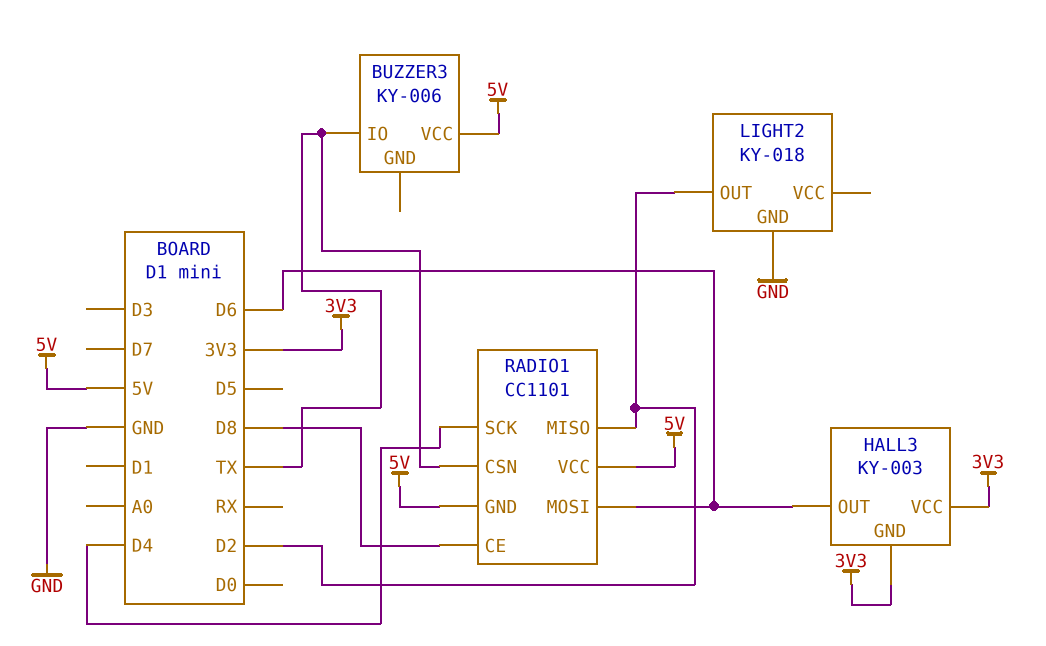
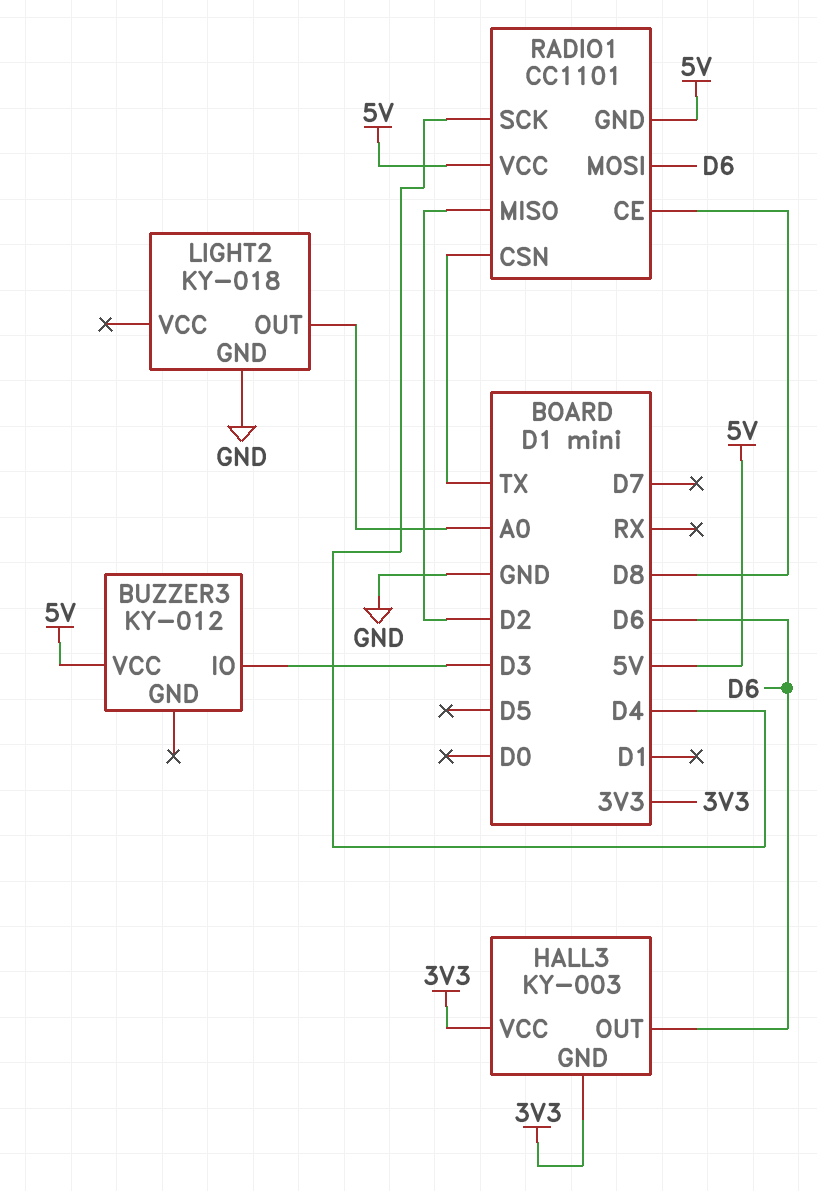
BUZZER3: KY-006 -> KY-012
BUZZER3 pin IO: TX -> D3
LIGHT2 pin OUT: D2 -> A0

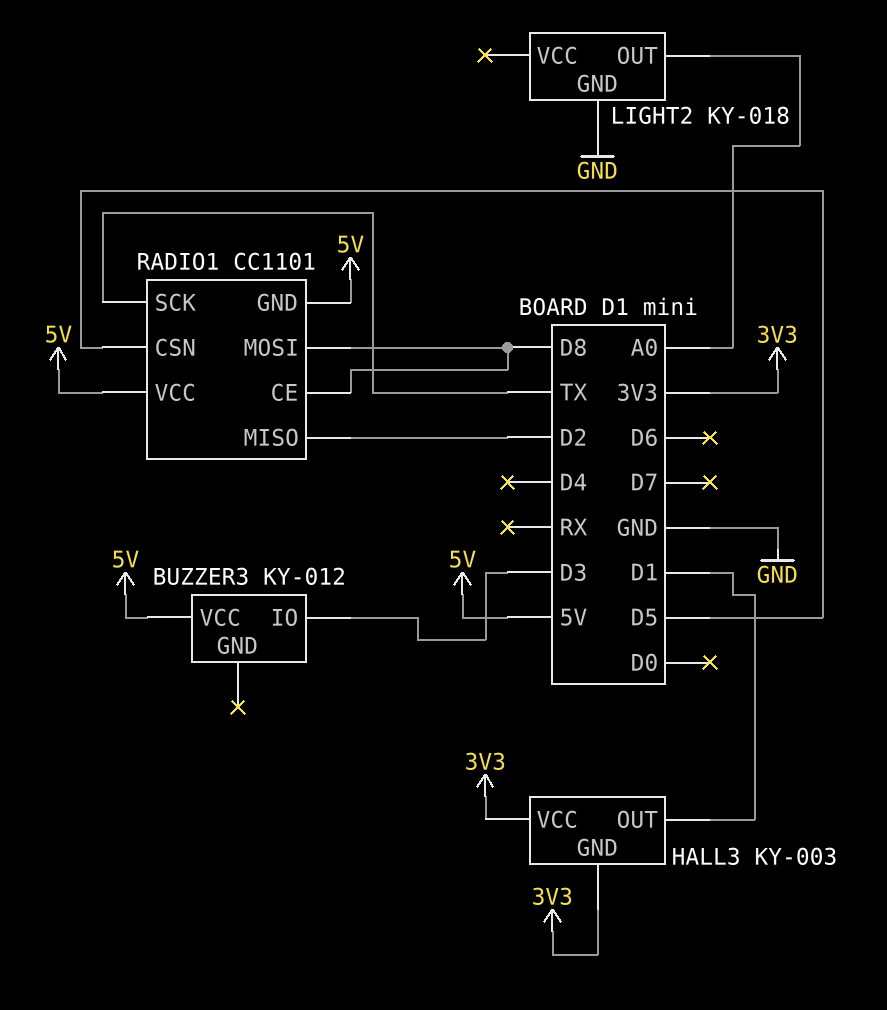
HALL3 pin OUT: D6 -> D1
RADIO1 pin CSN: TX -> D5
RADIO1 pin MOSI: D6 -> D8
RADIO1 pin SCK: D4 -> TX

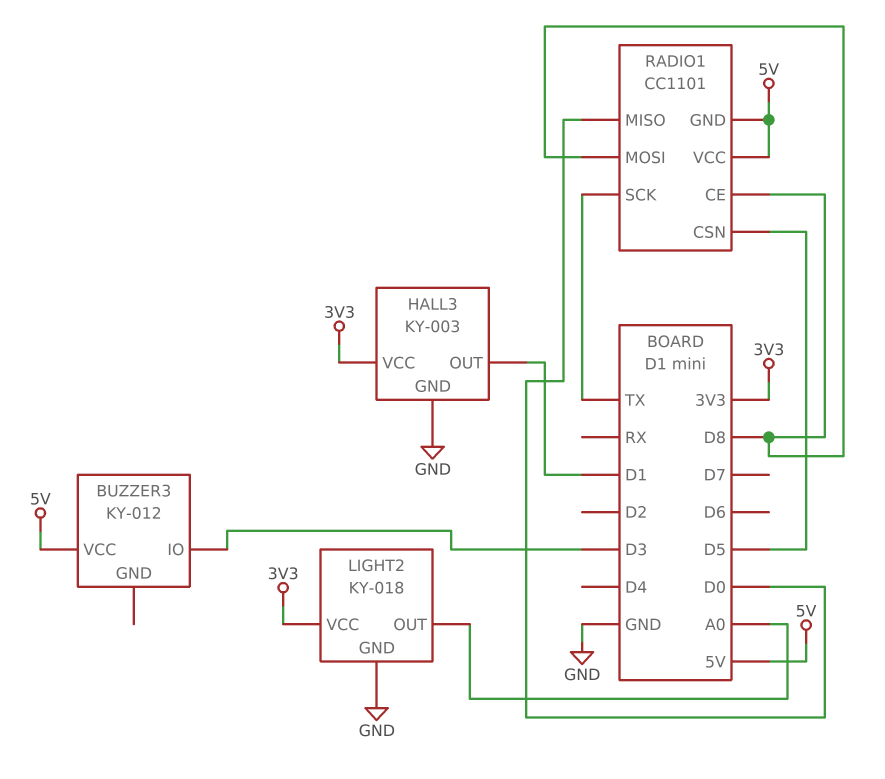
HALL3 pin GND: 3V3 -> GND
LIGHT2 pin VCC: none -> 3V3
RADIO1 pin MISO: D2 -> D0

